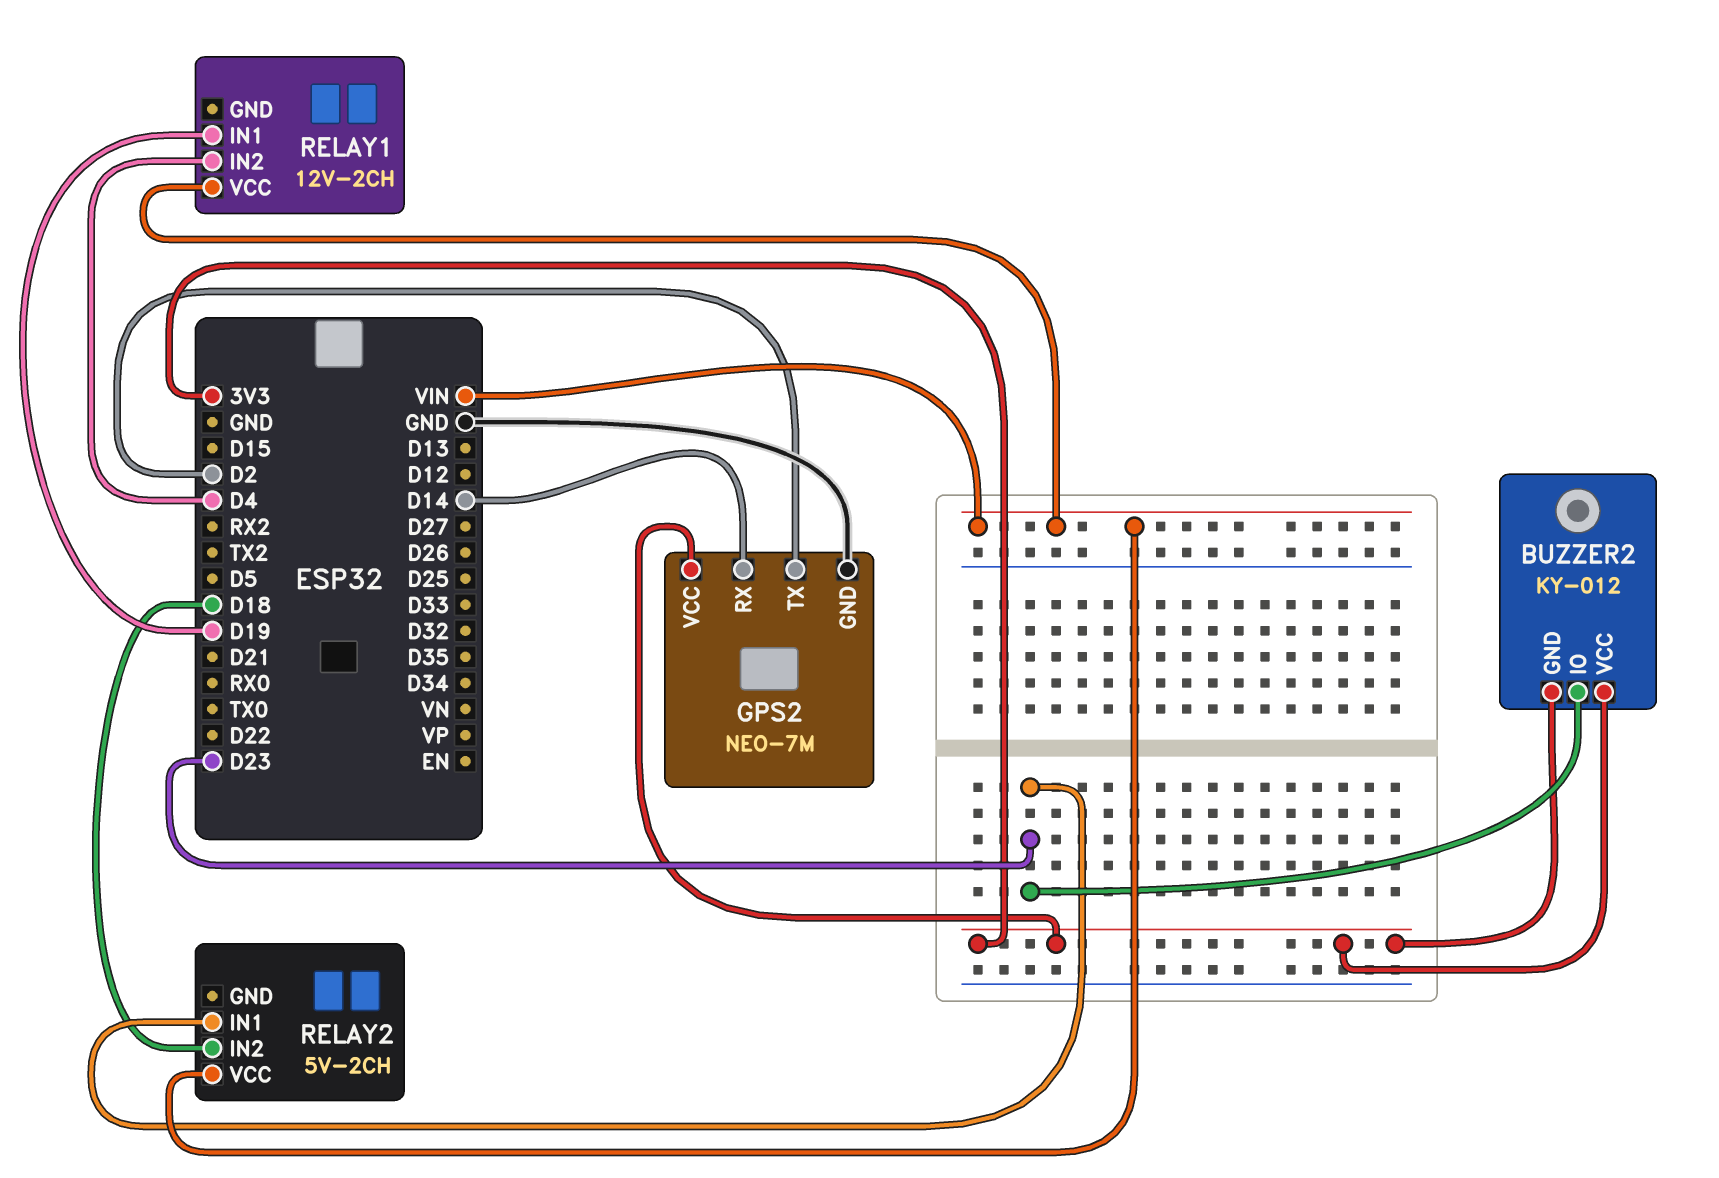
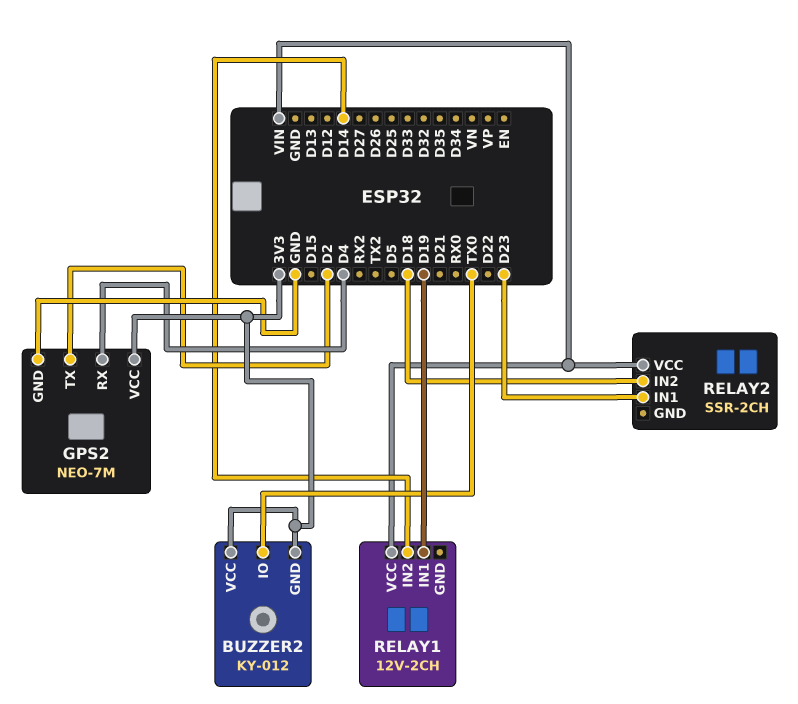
BUZZER2 pin IO: D23 -> TX0
GPS2 pin RX: D14 -> D4
RELAY1 pin IN2: D4 -> D14
RELAY2: 5V-2CH -> SSR-2CH

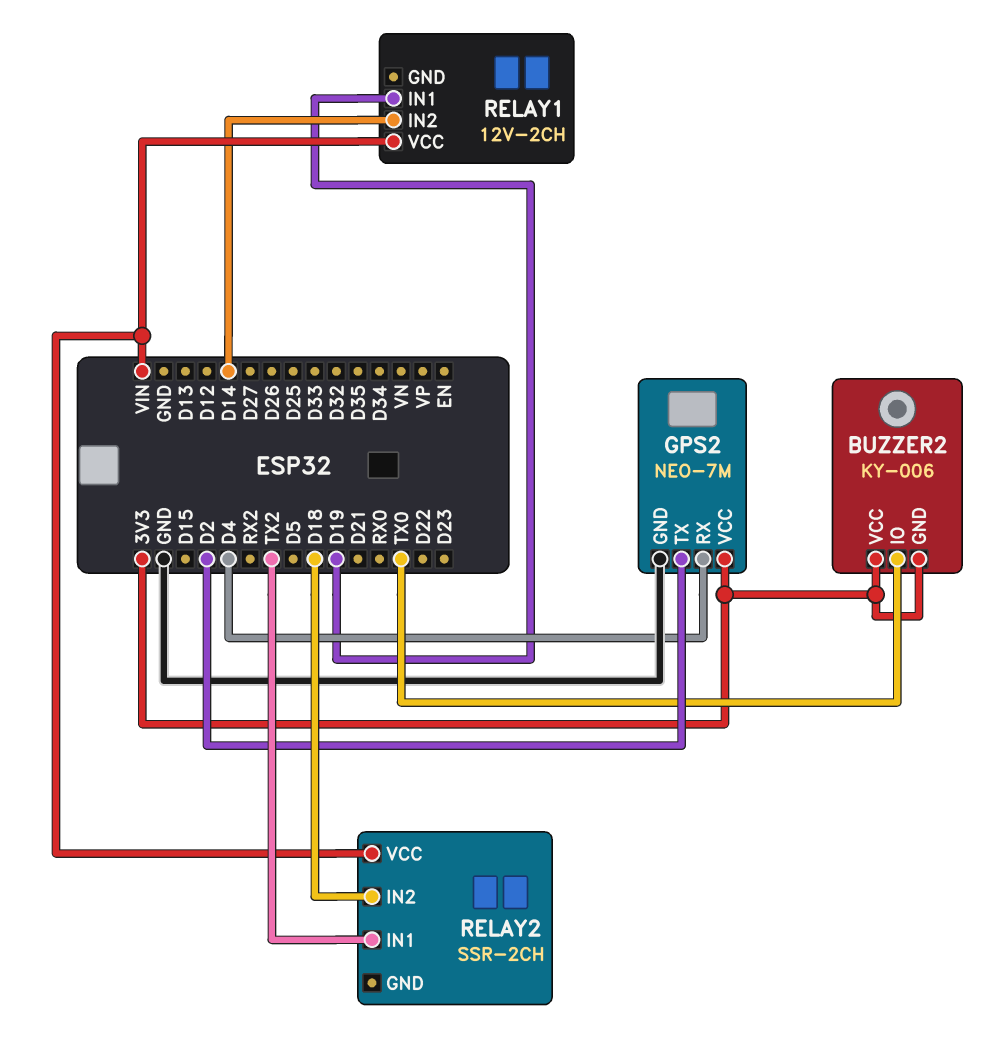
BUZZER2: KY-012 -> KY-006
RELAY2 pin IN1: D23 -> TX2

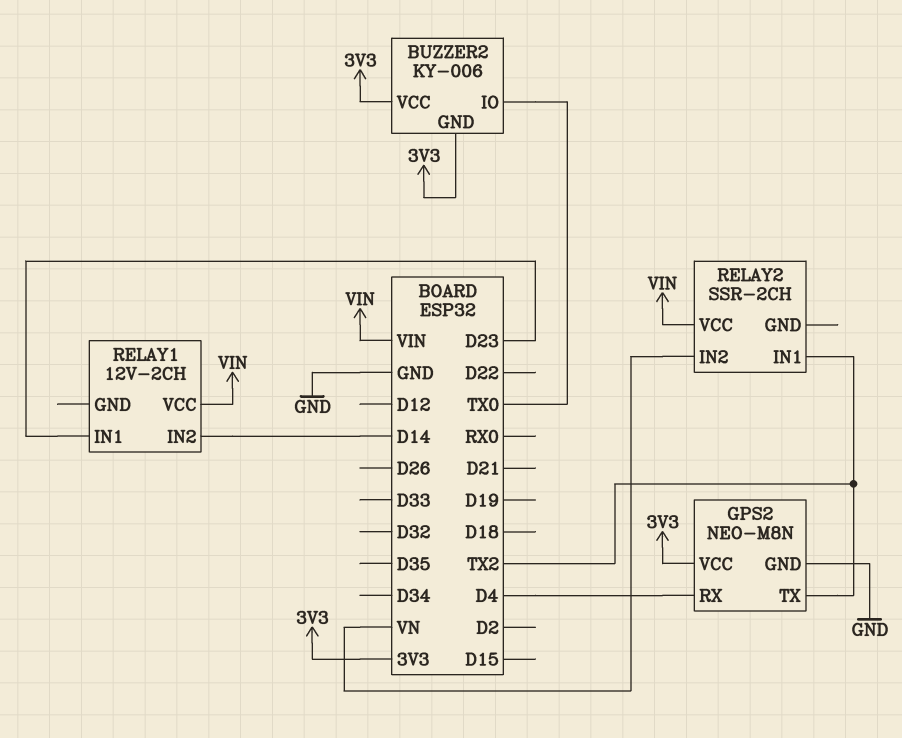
GPS2: NEO-7M -> NEO-M8N
GPS2 pin TX: D2 -> TX2
RELAY1 pin IN1: D19 -> D23
RELAY2 pin IN2: D18 -> VN

